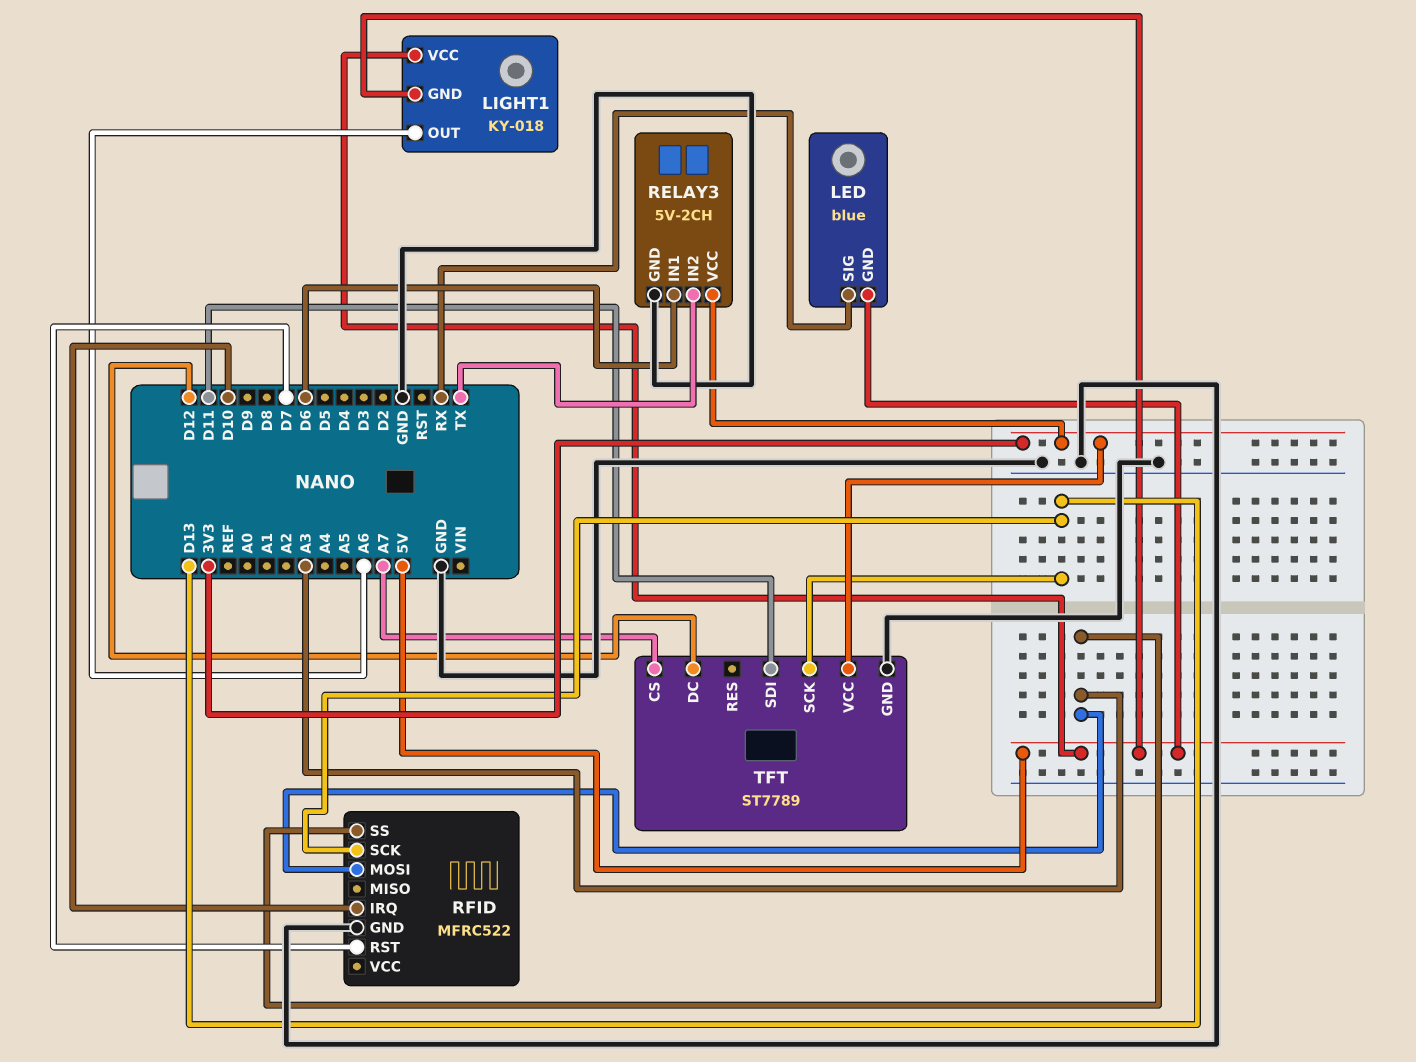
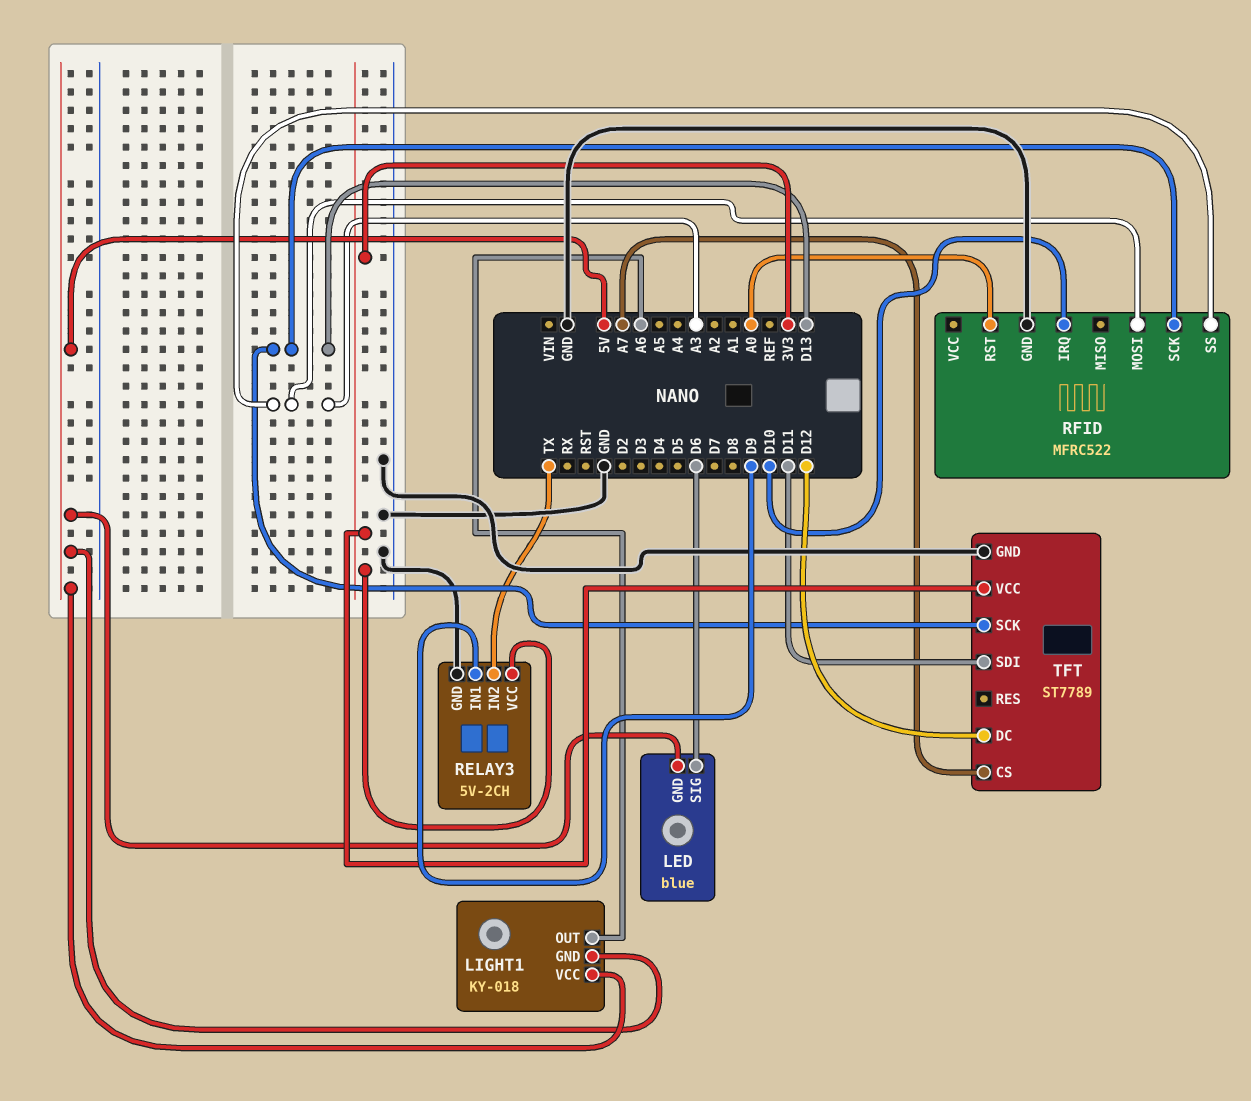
LED pin SIG: RX -> D6
RELAY3 pin IN1: D6 -> D9
RFID pin RST: D7 -> A0

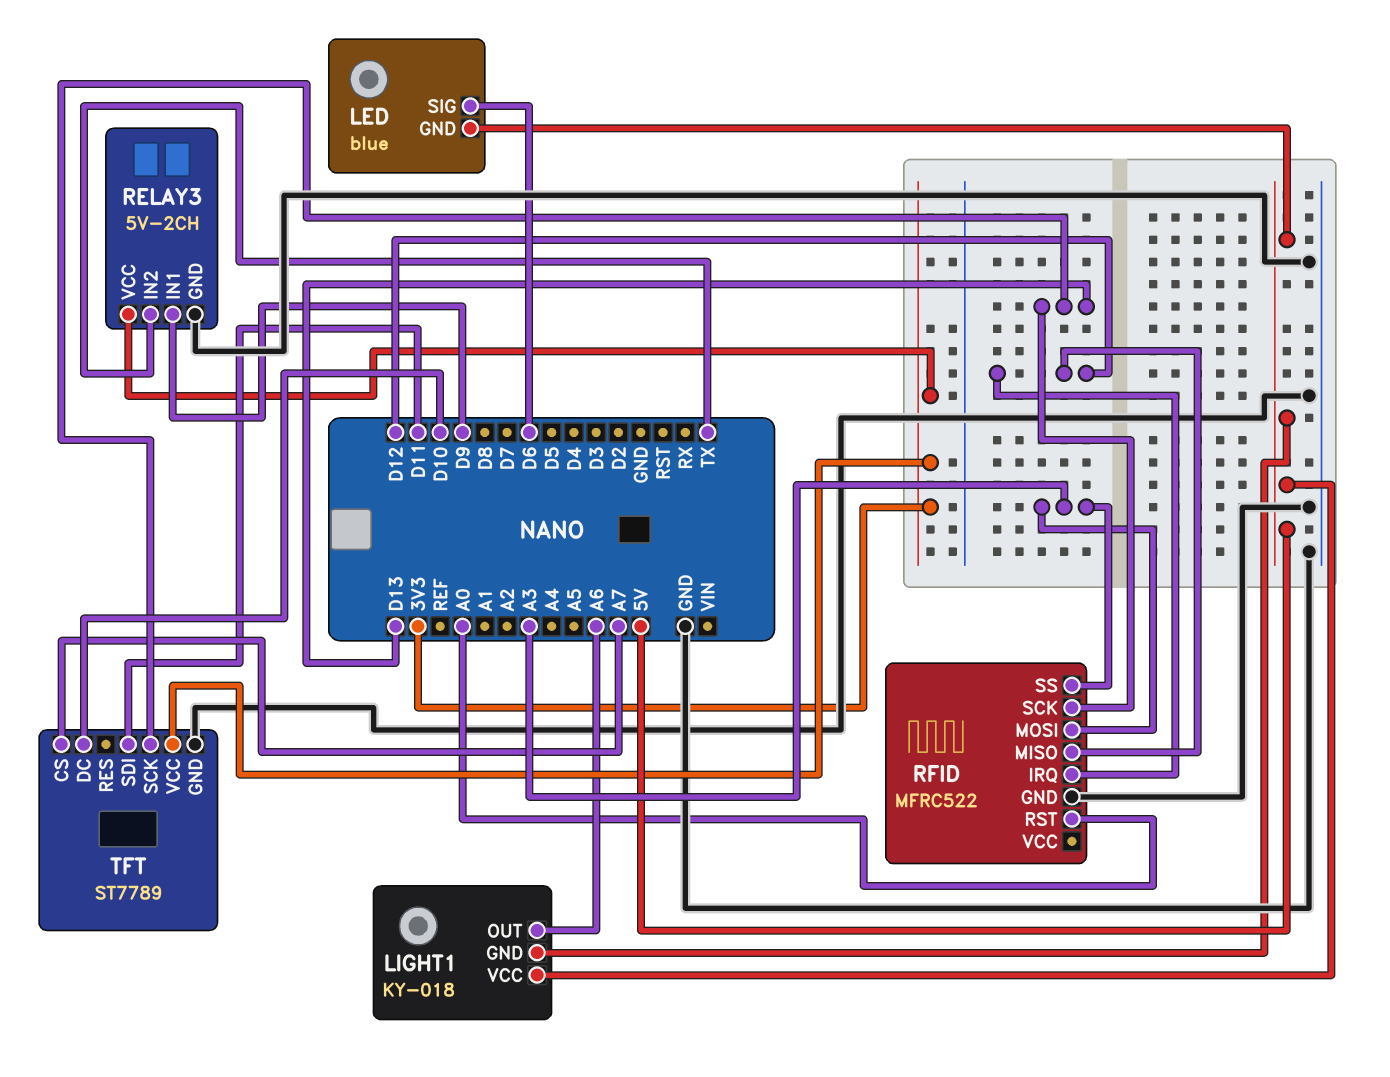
RFID pin IRQ: D10 -> D12
RFID pin MISO: none -> D12
TFT pin DC: D12 -> D10

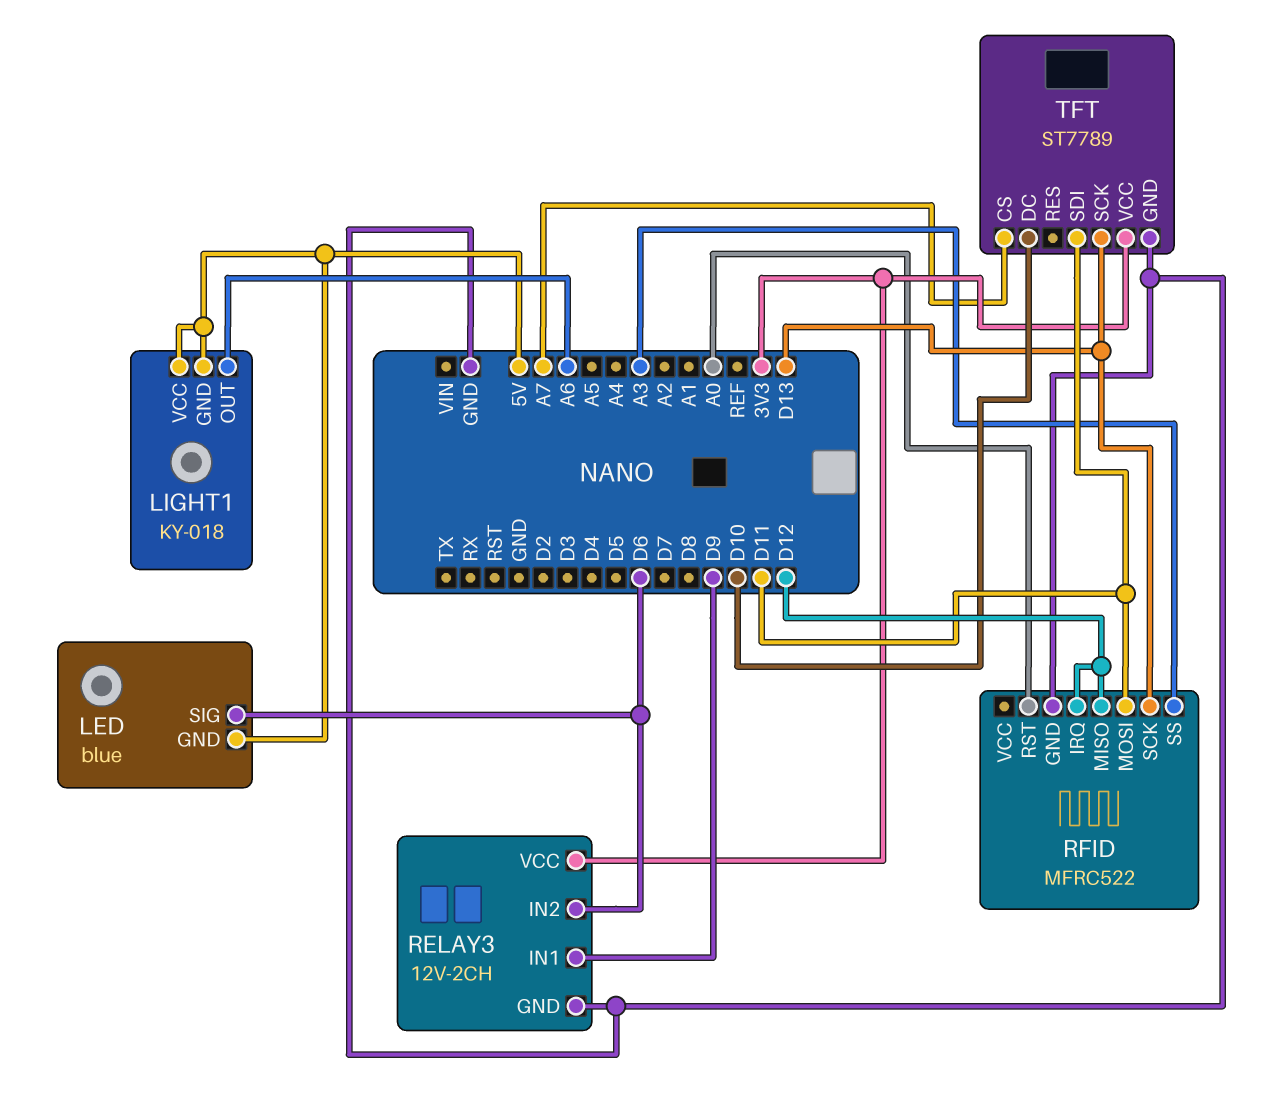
RELAY3: 5V-2CH -> 12V-2CH
RELAY3 pin IN2: TX -> D6
RFID pin MOSI: A3 -> D11

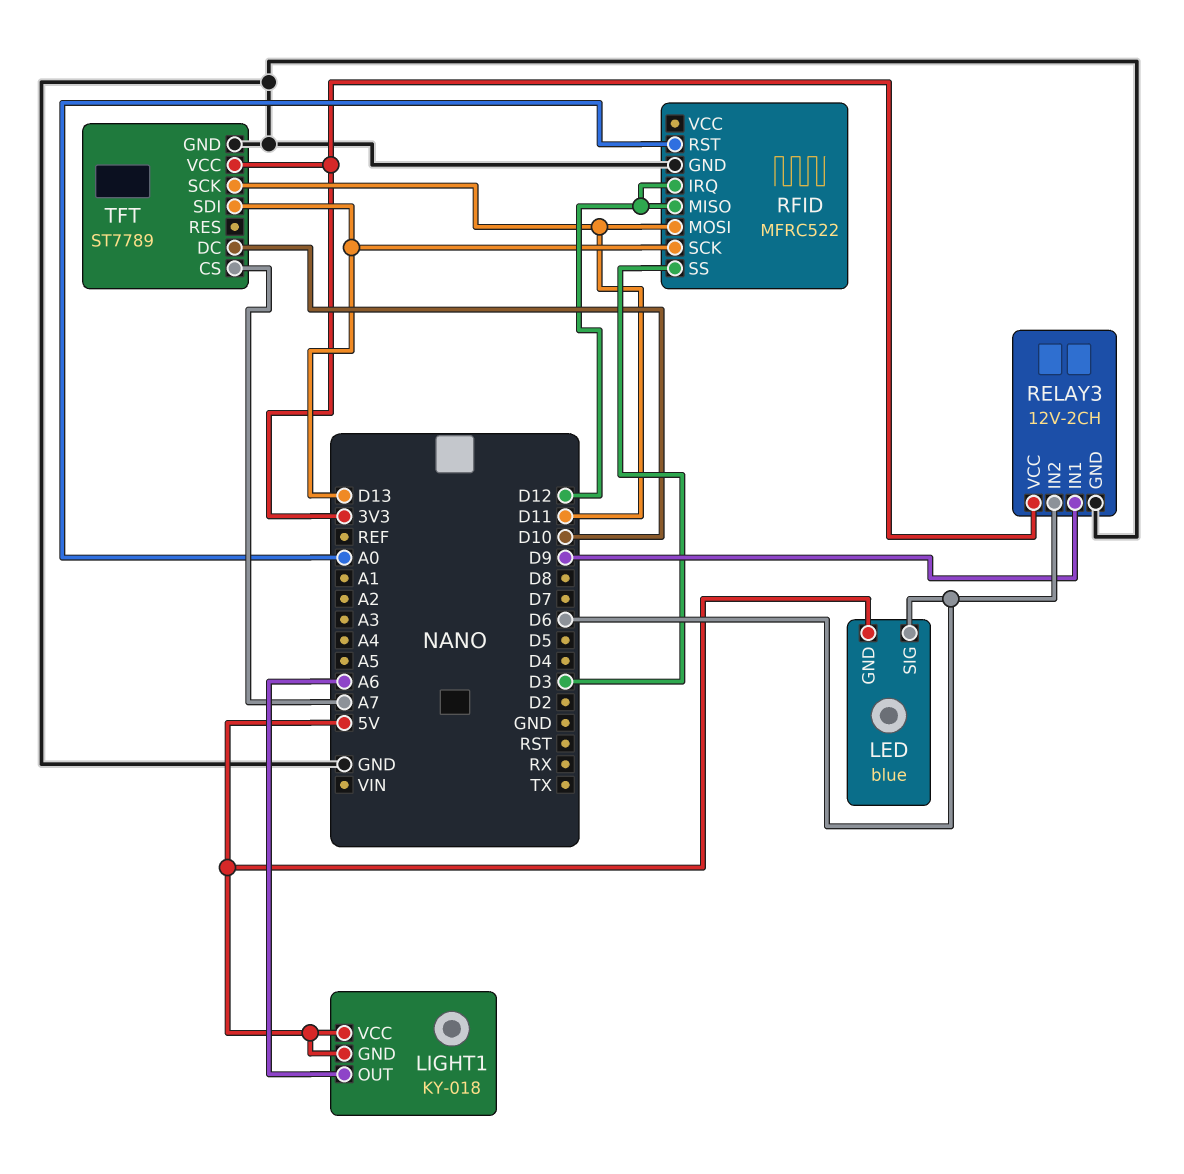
RFID pin SS: A3 -> D3
TFT pin SCK: D13 -> D11
TFT pin SDI: D11 -> D13

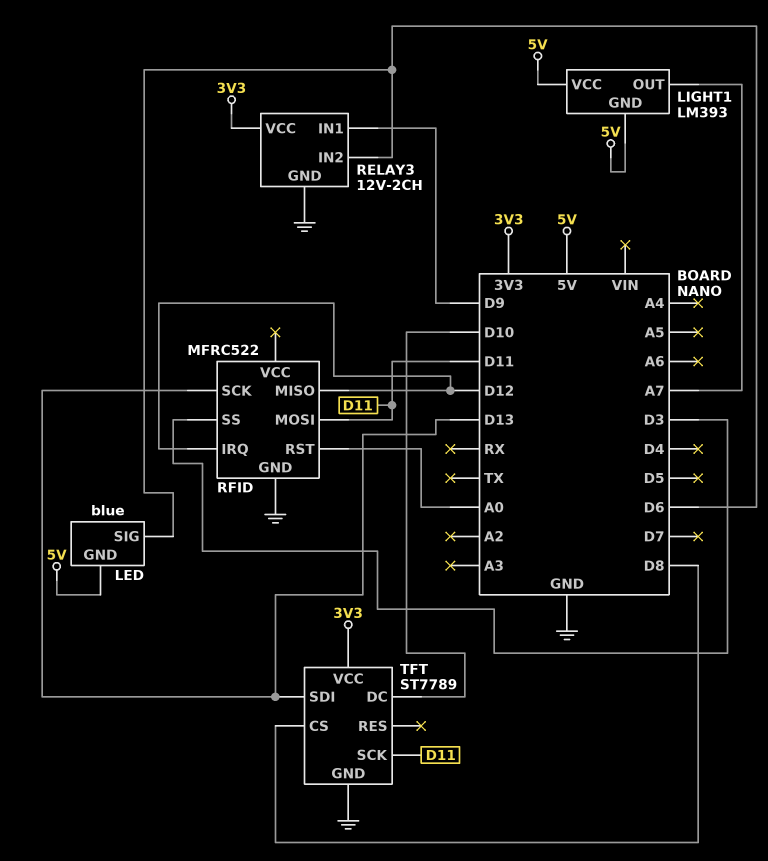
LIGHT1: KY-018 -> LM393
LIGHT1 pin OUT: A6 -> A7
TFT pin CS: A7 -> D8

